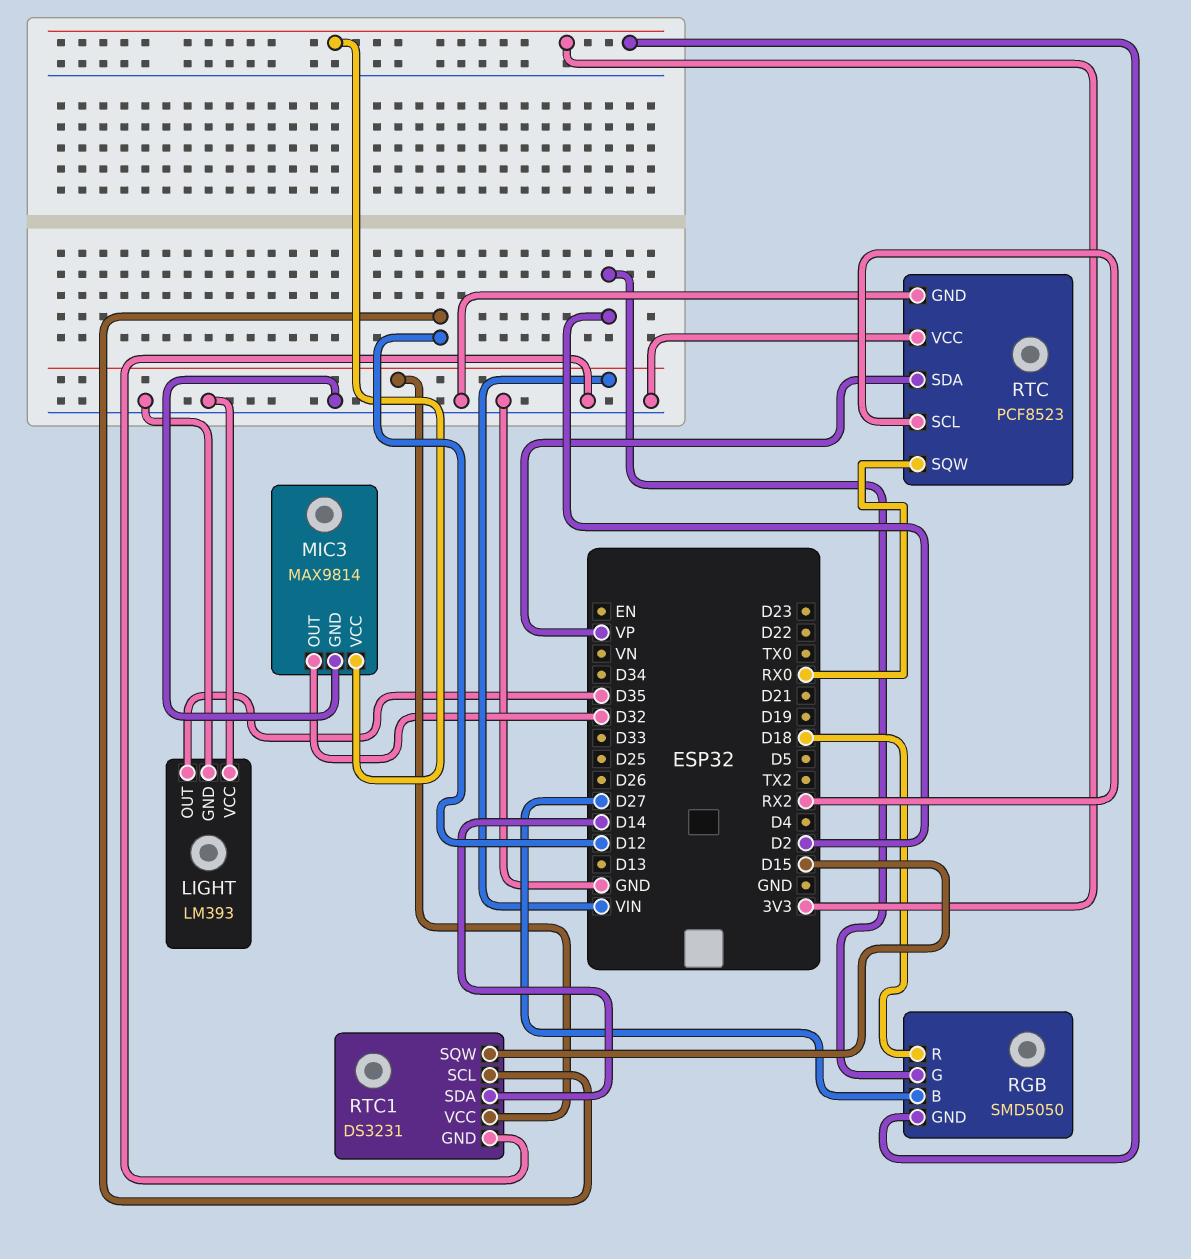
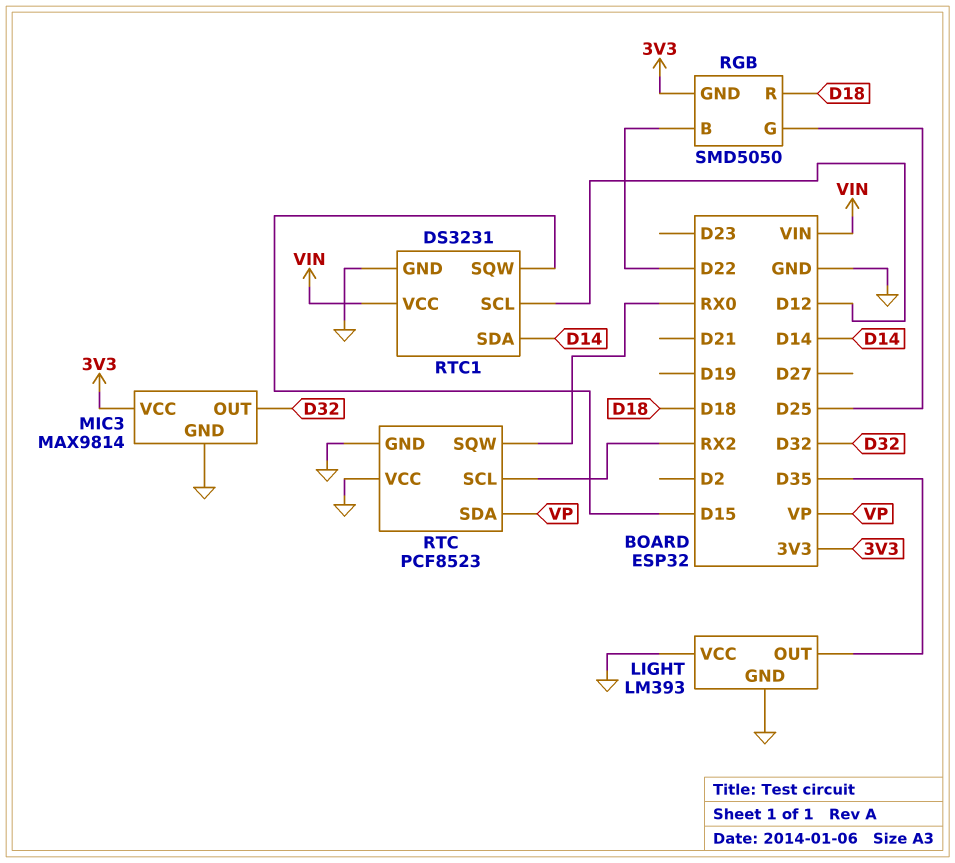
RGB pin B: D27 -> D22
RGB pin G: D2 -> D25

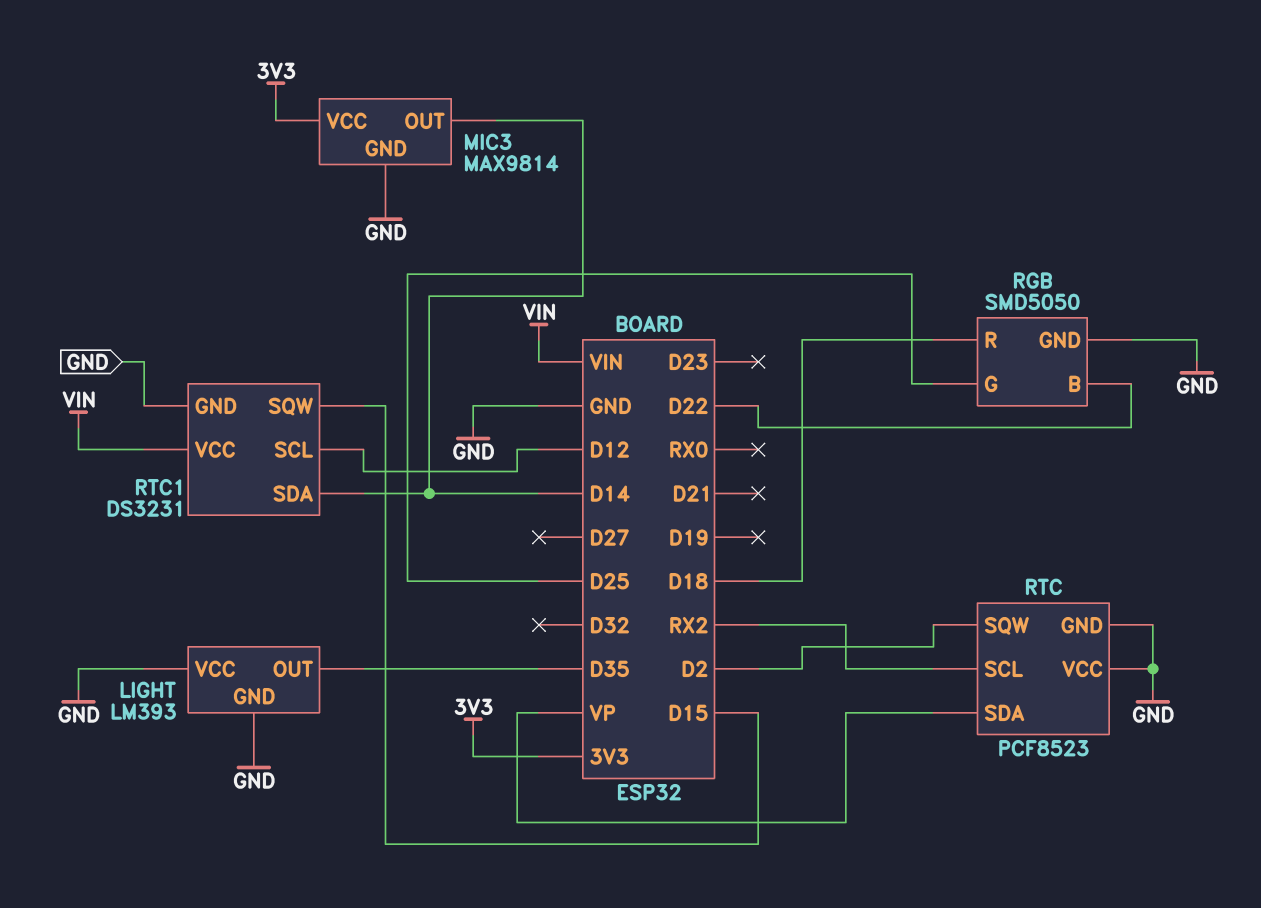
MIC3 pin OUT: D32 -> D14
RGB pin GND: 3V3 -> GND
RTC pin SQW: RX0 -> D2

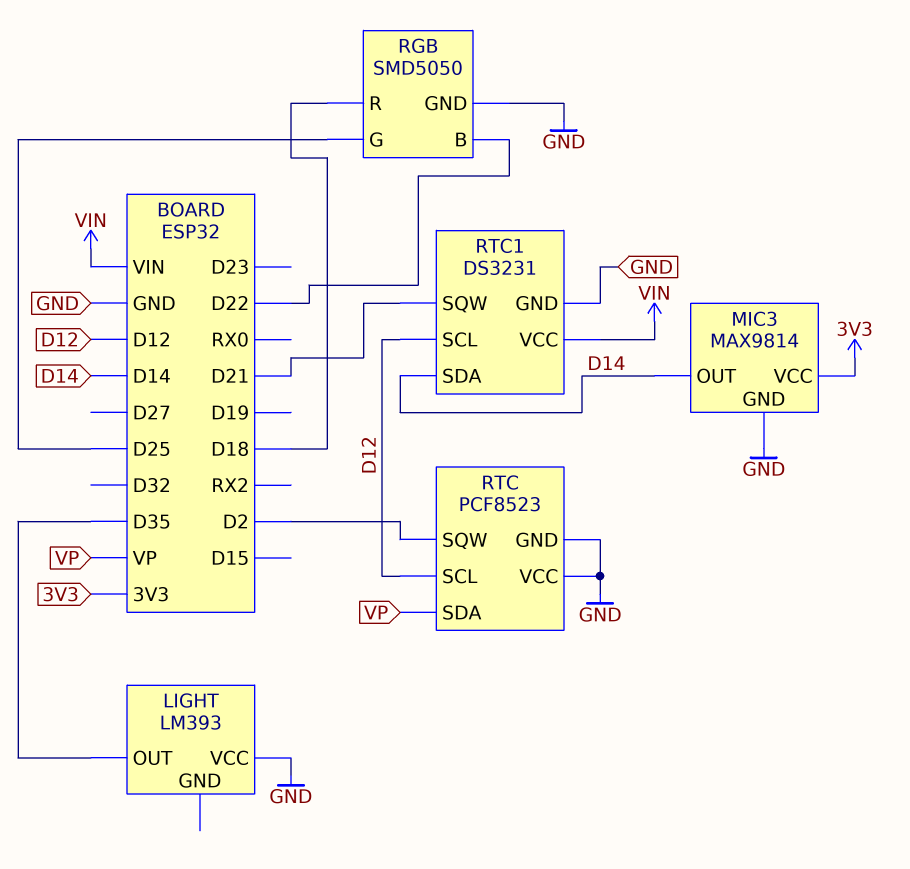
LIGHT pin GND: GND -> none
RTC pin SCL: RX2 -> D12
RTC1 pin SQW: D15 -> D21

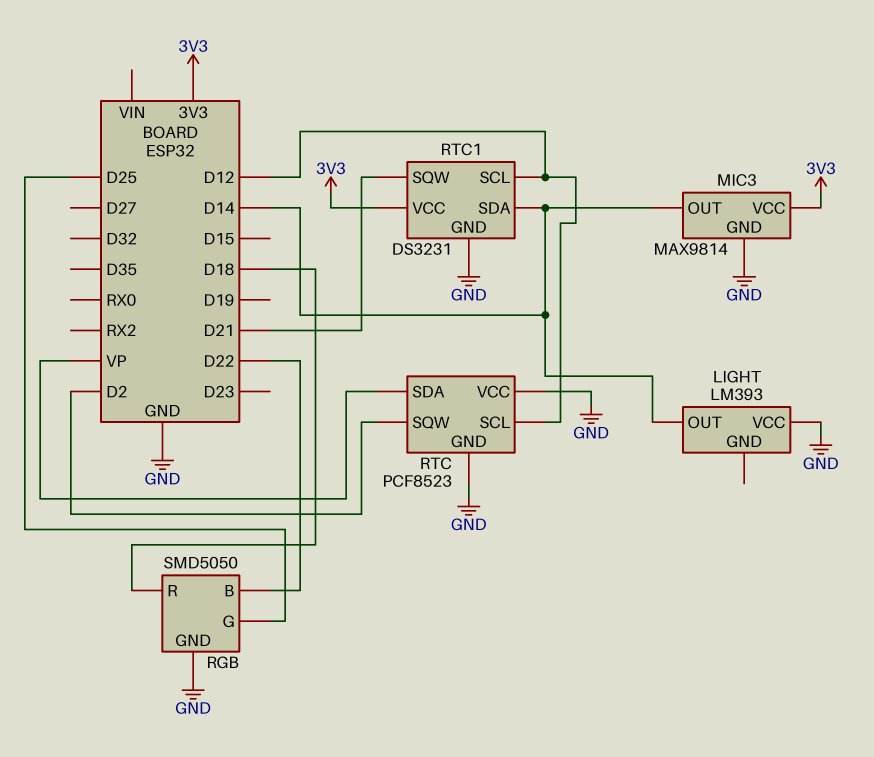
LIGHT pin OUT: D35 -> D14
RTC1 pin VCC: VIN -> 3V3

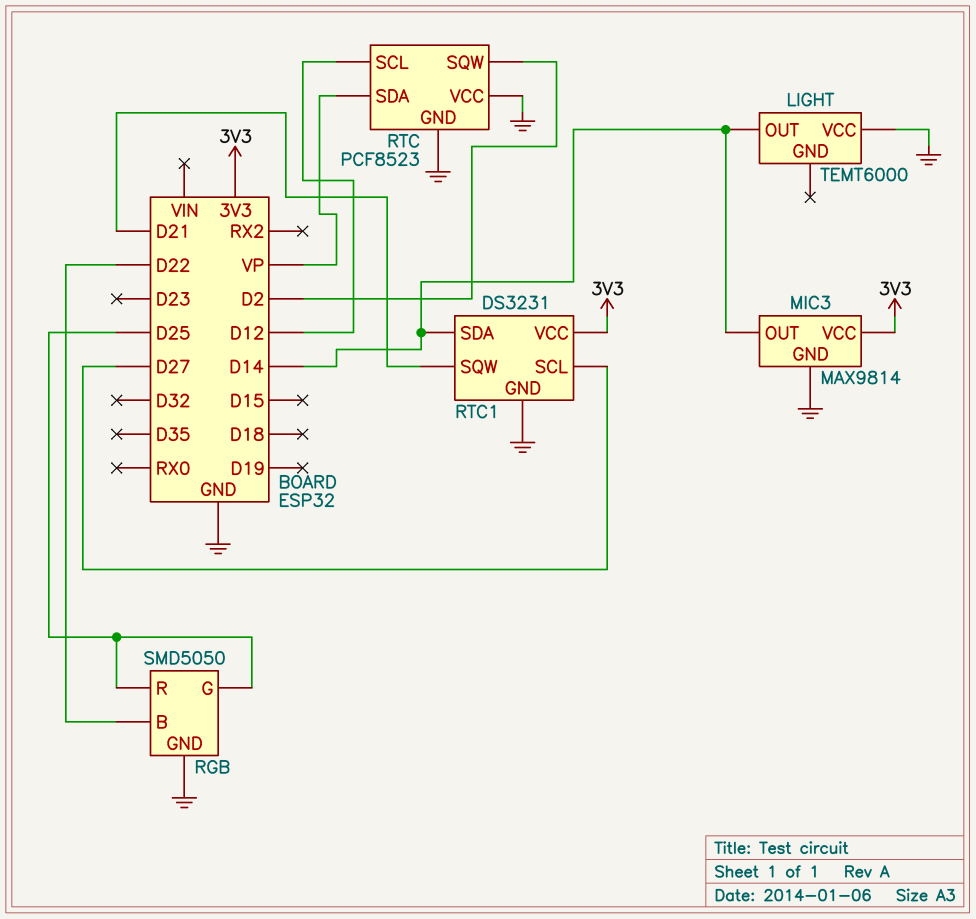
LIGHT: LM393 -> TEMT6000
RGB pin R: D18 -> D25
RTC1 pin SCL: D12 -> D27

